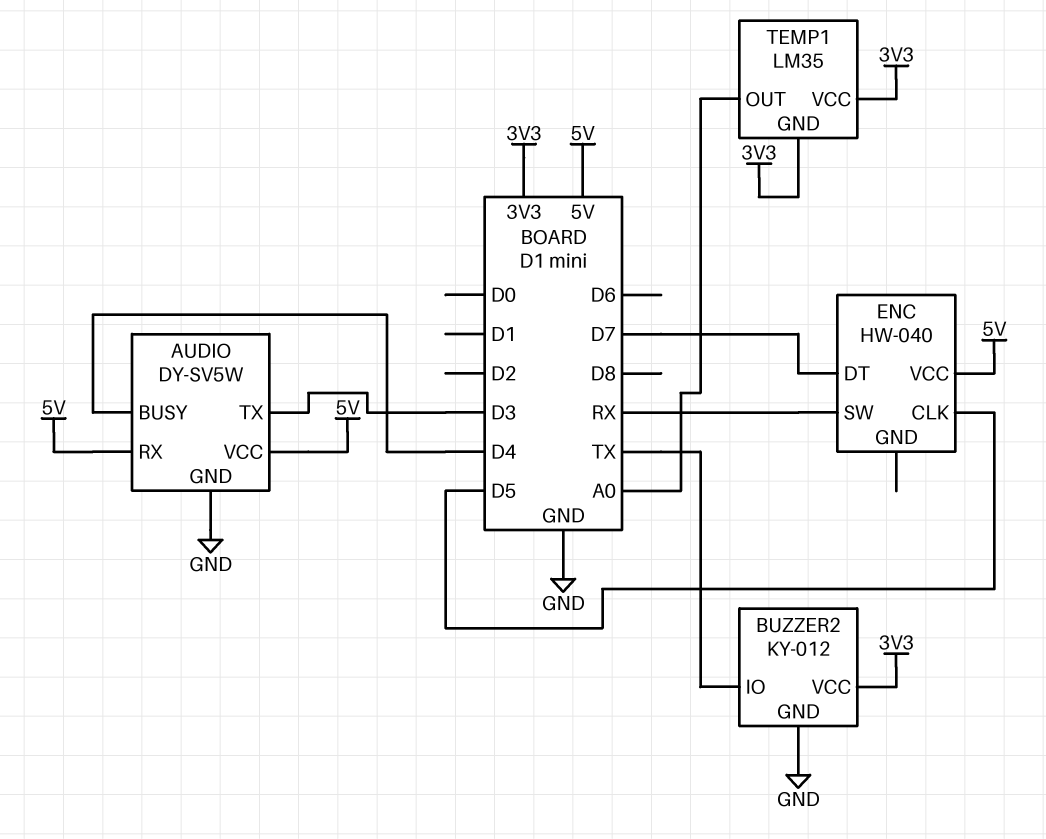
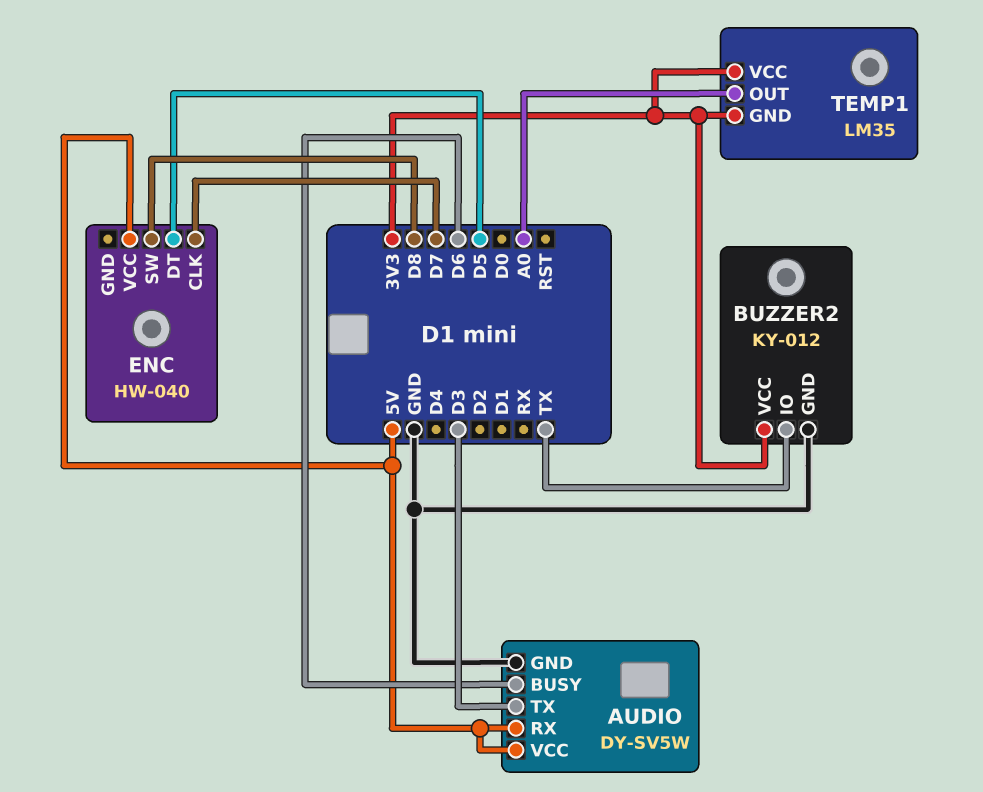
AUDIO pin BUSY: D4 -> D6
ENC pin CLK: D5 -> D7
ENC pin DT: D7 -> D5
ENC pin SW: RX -> D8

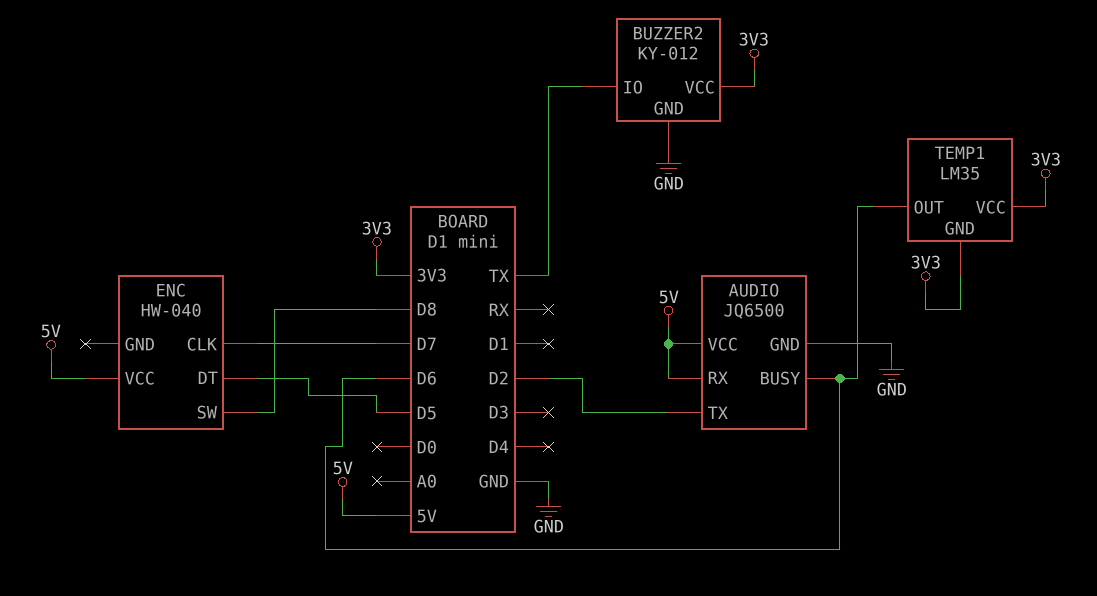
AUDIO: DY-SV5W -> JQ6500
AUDIO pin TX: D3 -> D2
TEMP1 pin OUT: A0 -> D6

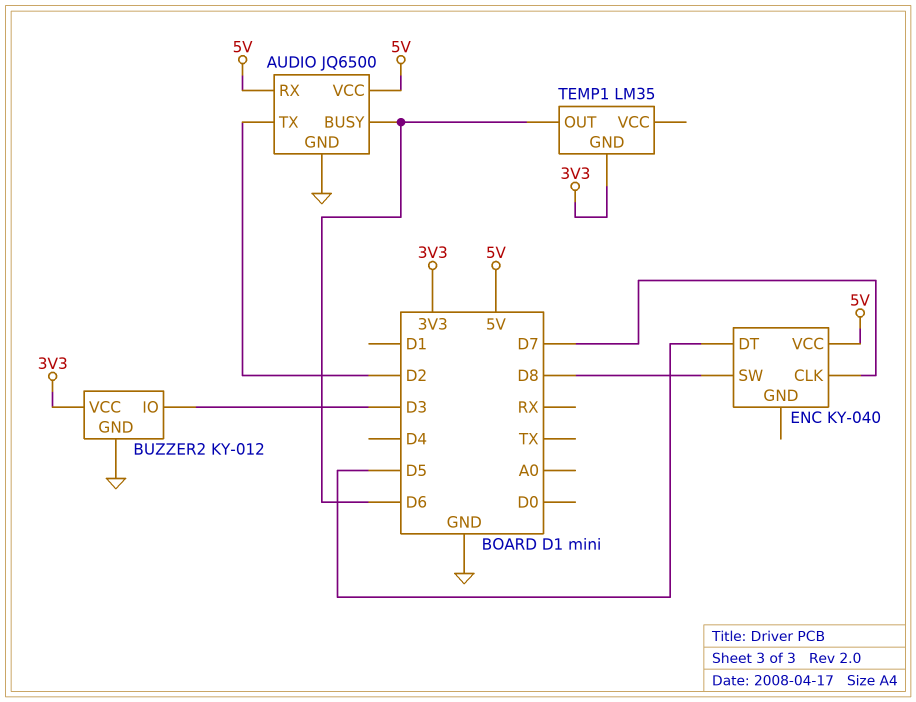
BUZZER2 pin IO: TX -> D3
ENC: HW-040 -> KY-040
TEMP1 pin VCC: 3V3 -> none

